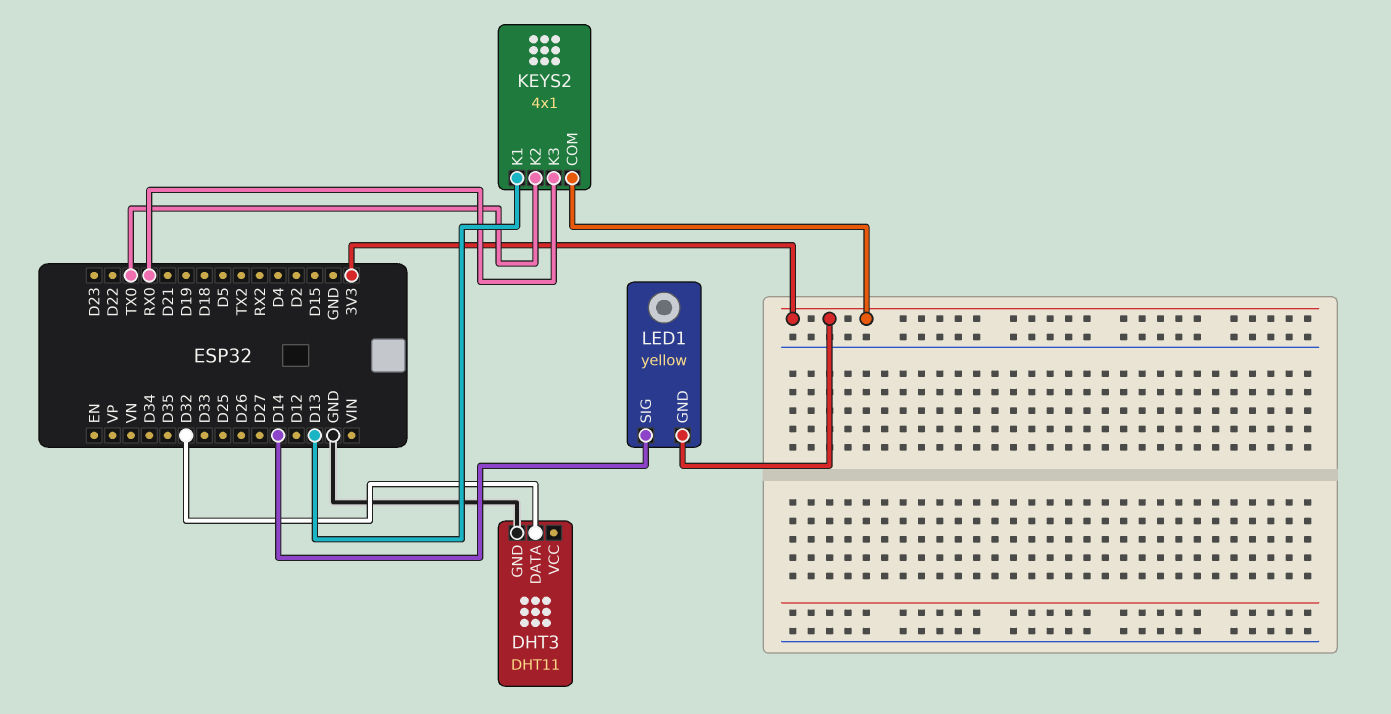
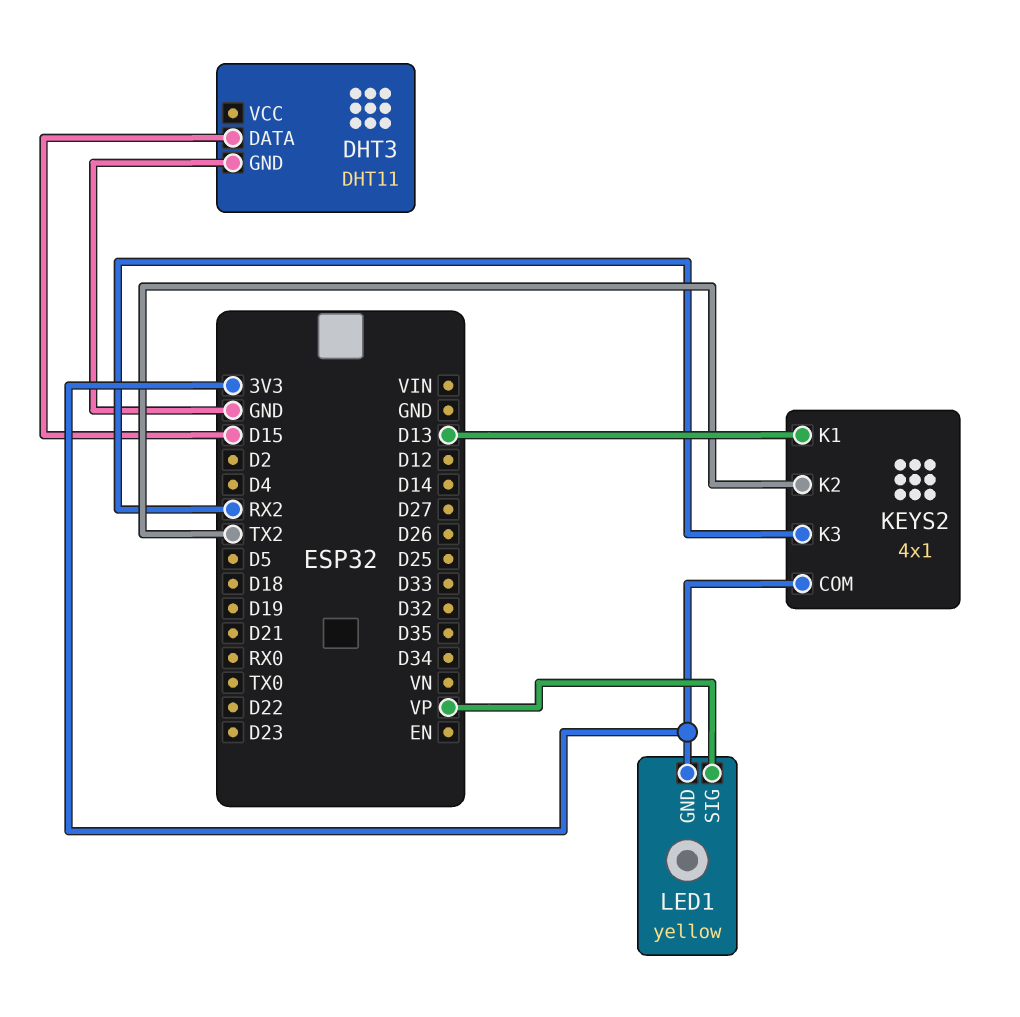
DHT3 pin DATA: D32 -> D15
KEYS2 pin K2: TX0 -> TX2
KEYS2 pin K3: RX0 -> RX2
LED1 pin SIG: D14 -> VP

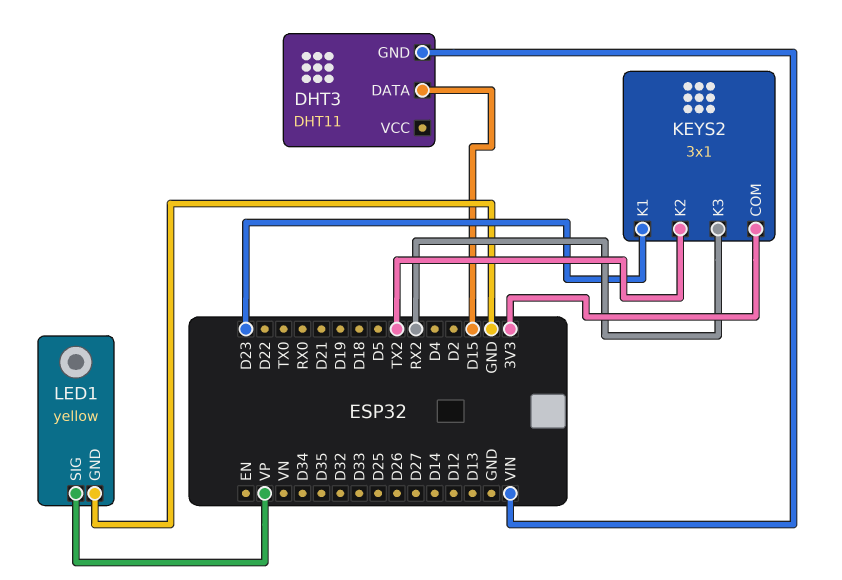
DHT3 pin GND: GND -> VIN
KEYS2: 4x1 -> 3x1
KEYS2 pin K1: D13 -> D23
LED1 pin GND: 3V3 -> GND

